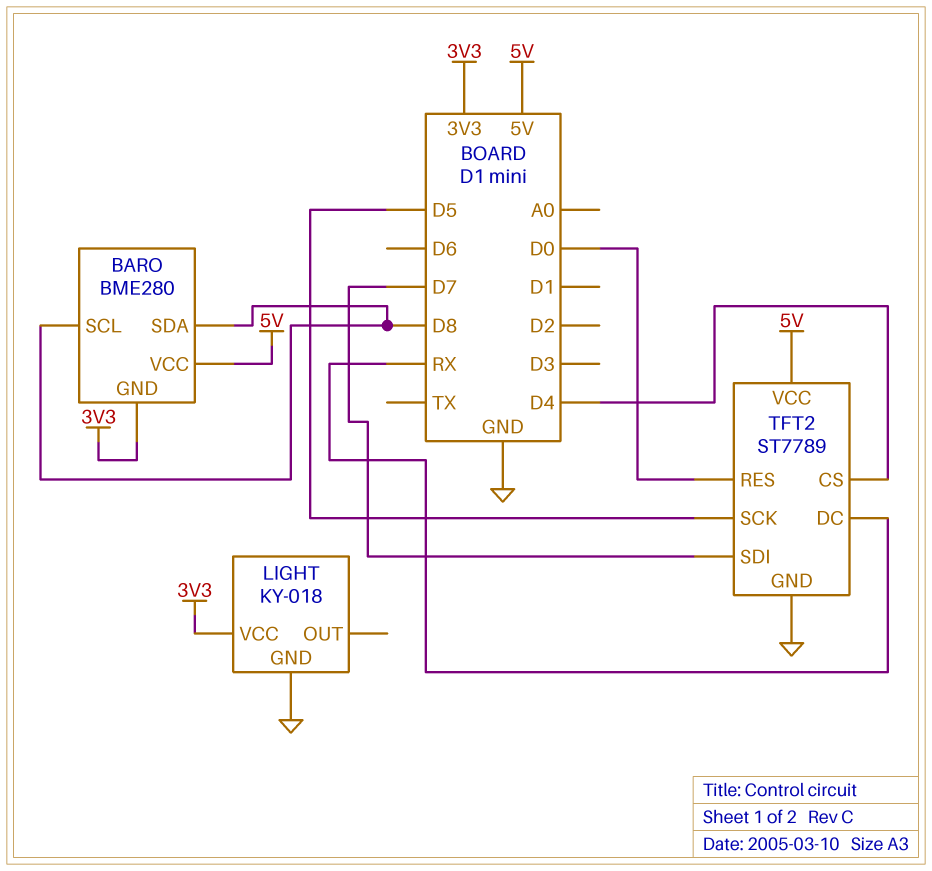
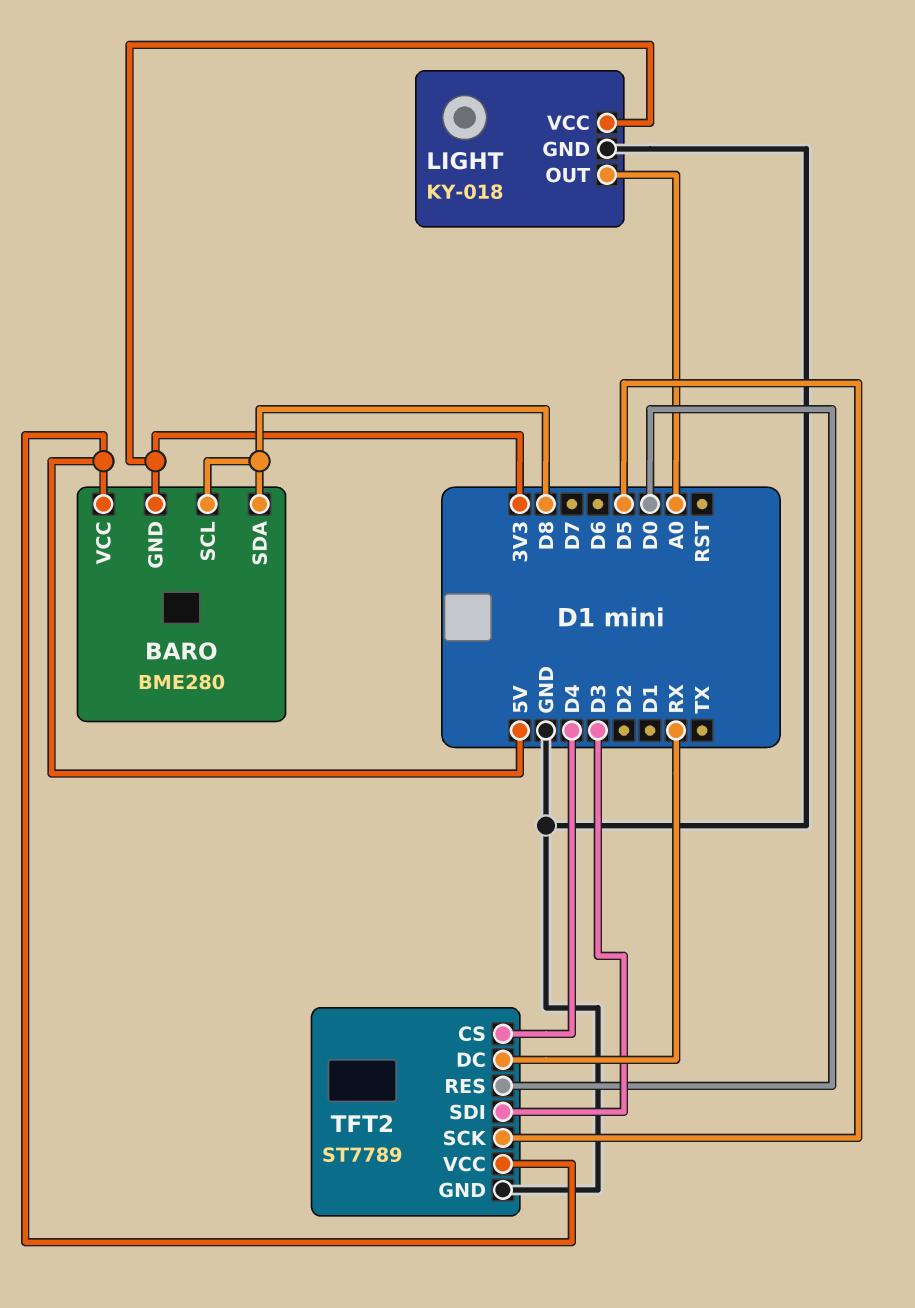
LIGHT pin OUT: none -> A0
TFT2 pin SDI: D7 -> D3

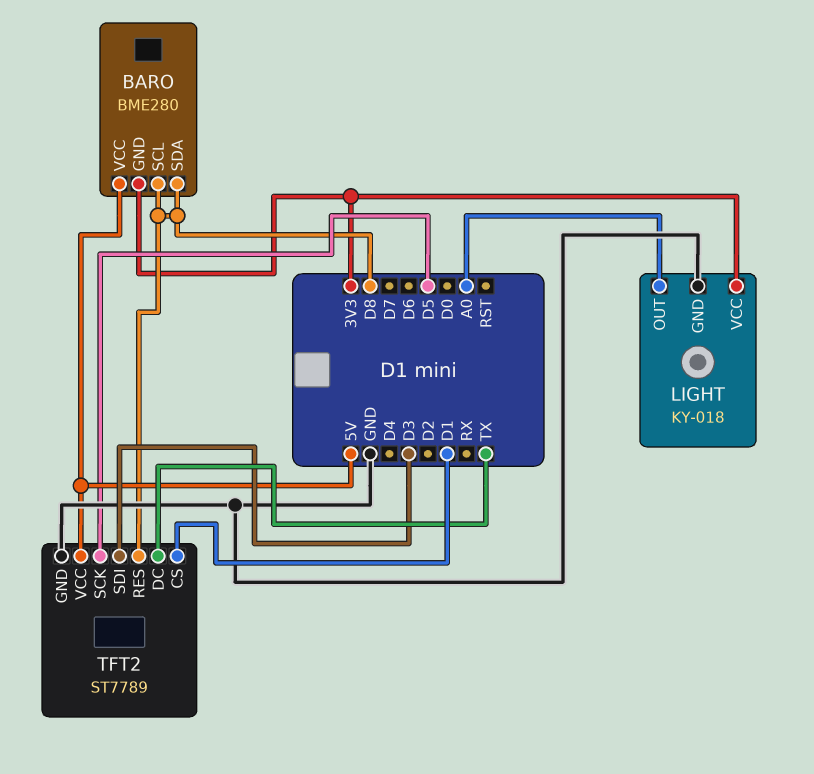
TFT2 pin CS: D4 -> D1
TFT2 pin DC: RX -> TX
TFT2 pin RES: D0 -> D8

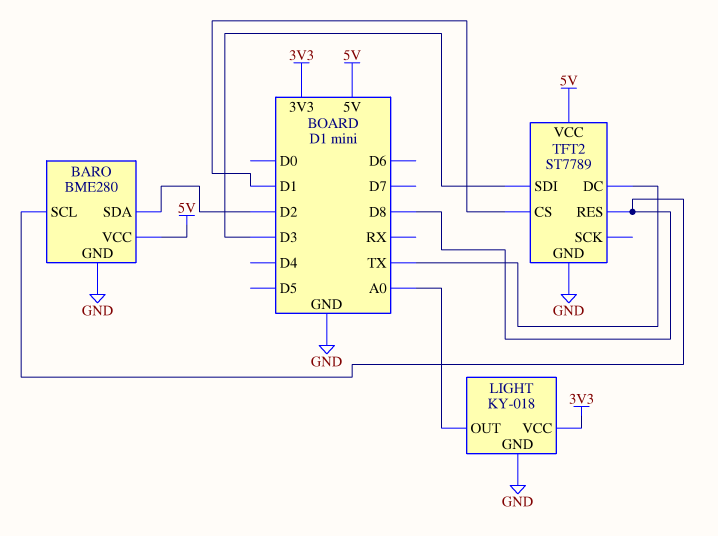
BARO pin GND: 3V3 -> GND
BARO pin SDA: D8 -> D2
TFT2 pin SCK: D5 -> none

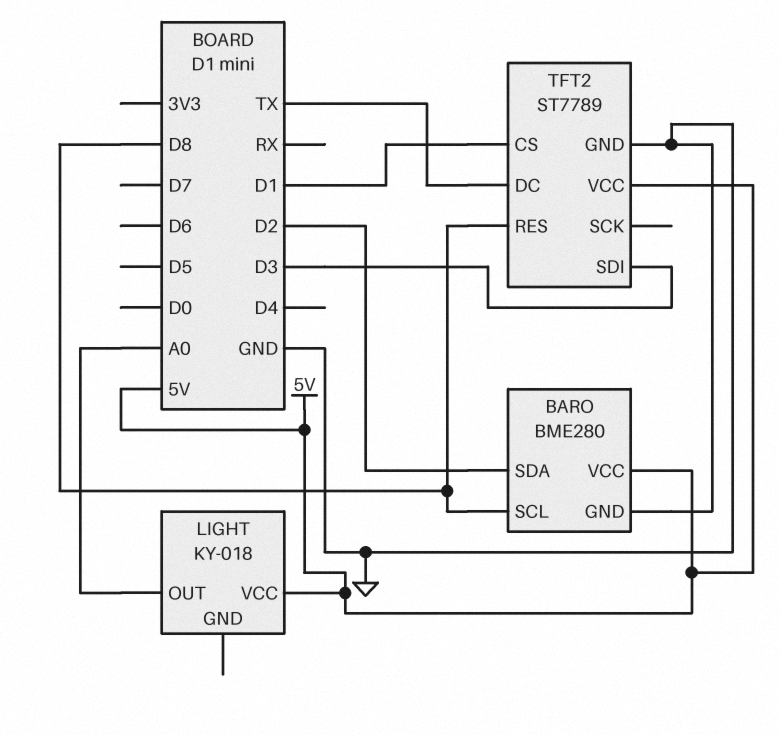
LIGHT pin GND: GND -> none
LIGHT pin VCC: 3V3 -> 5V

